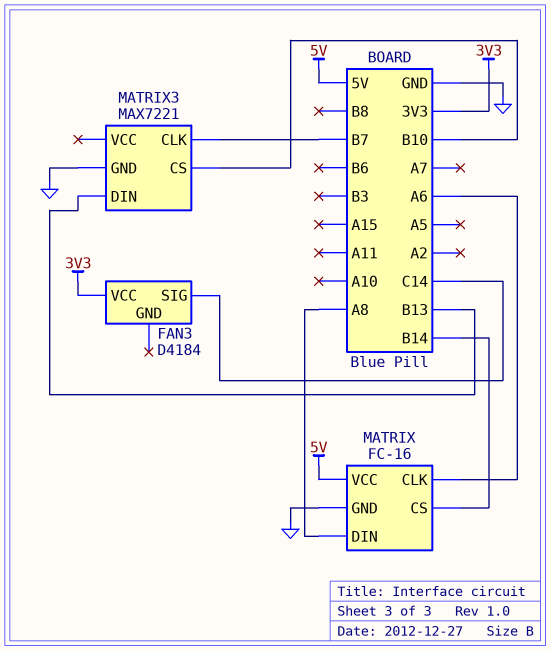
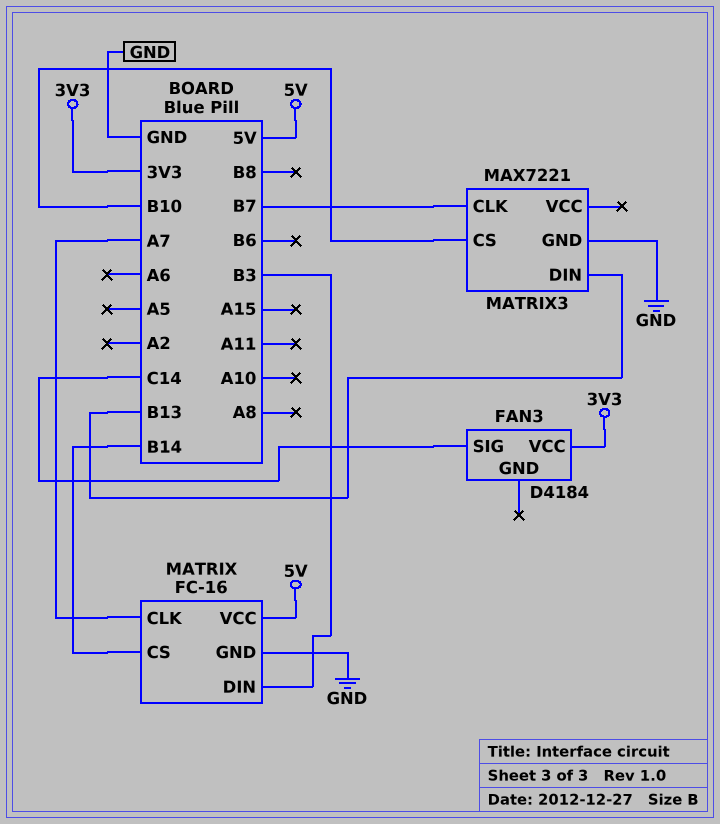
MATRIX pin CLK: A6 -> A7
MATRIX pin DIN: A8 -> B3

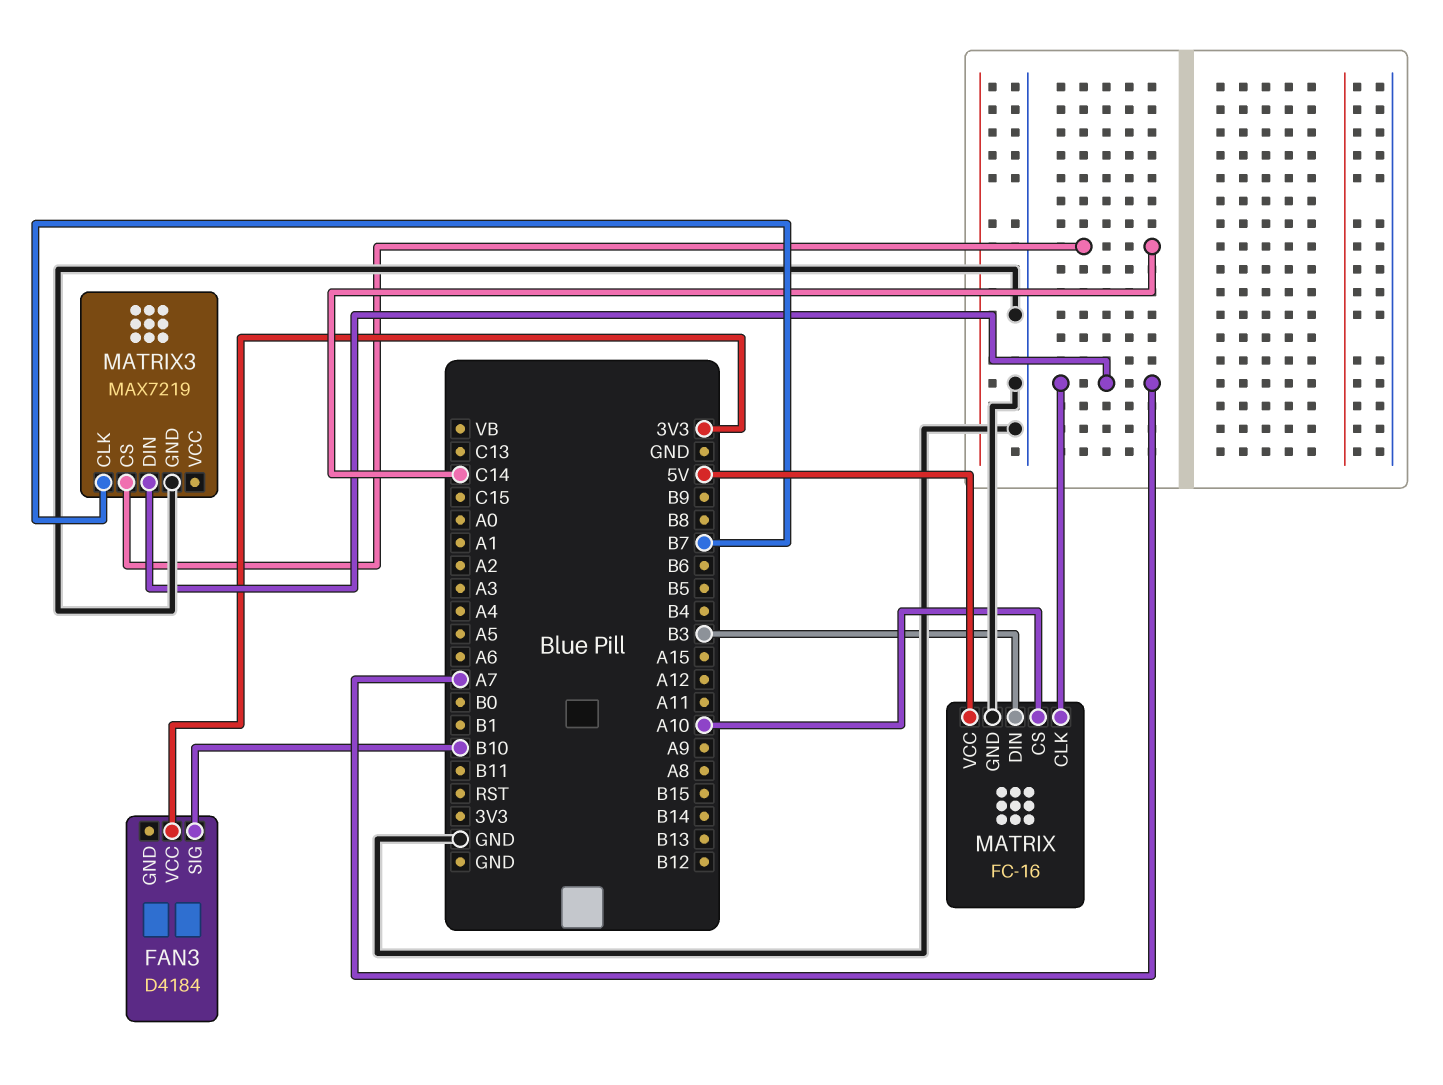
FAN3 pin SIG: C14 -> B10
MATRIX pin CS: B14 -> A10
MATRIX3: MAX7221 -> MAX7219
MATRIX3 pin CS: B10 -> C14
MATRIX3 pin DIN: B13 -> A7

